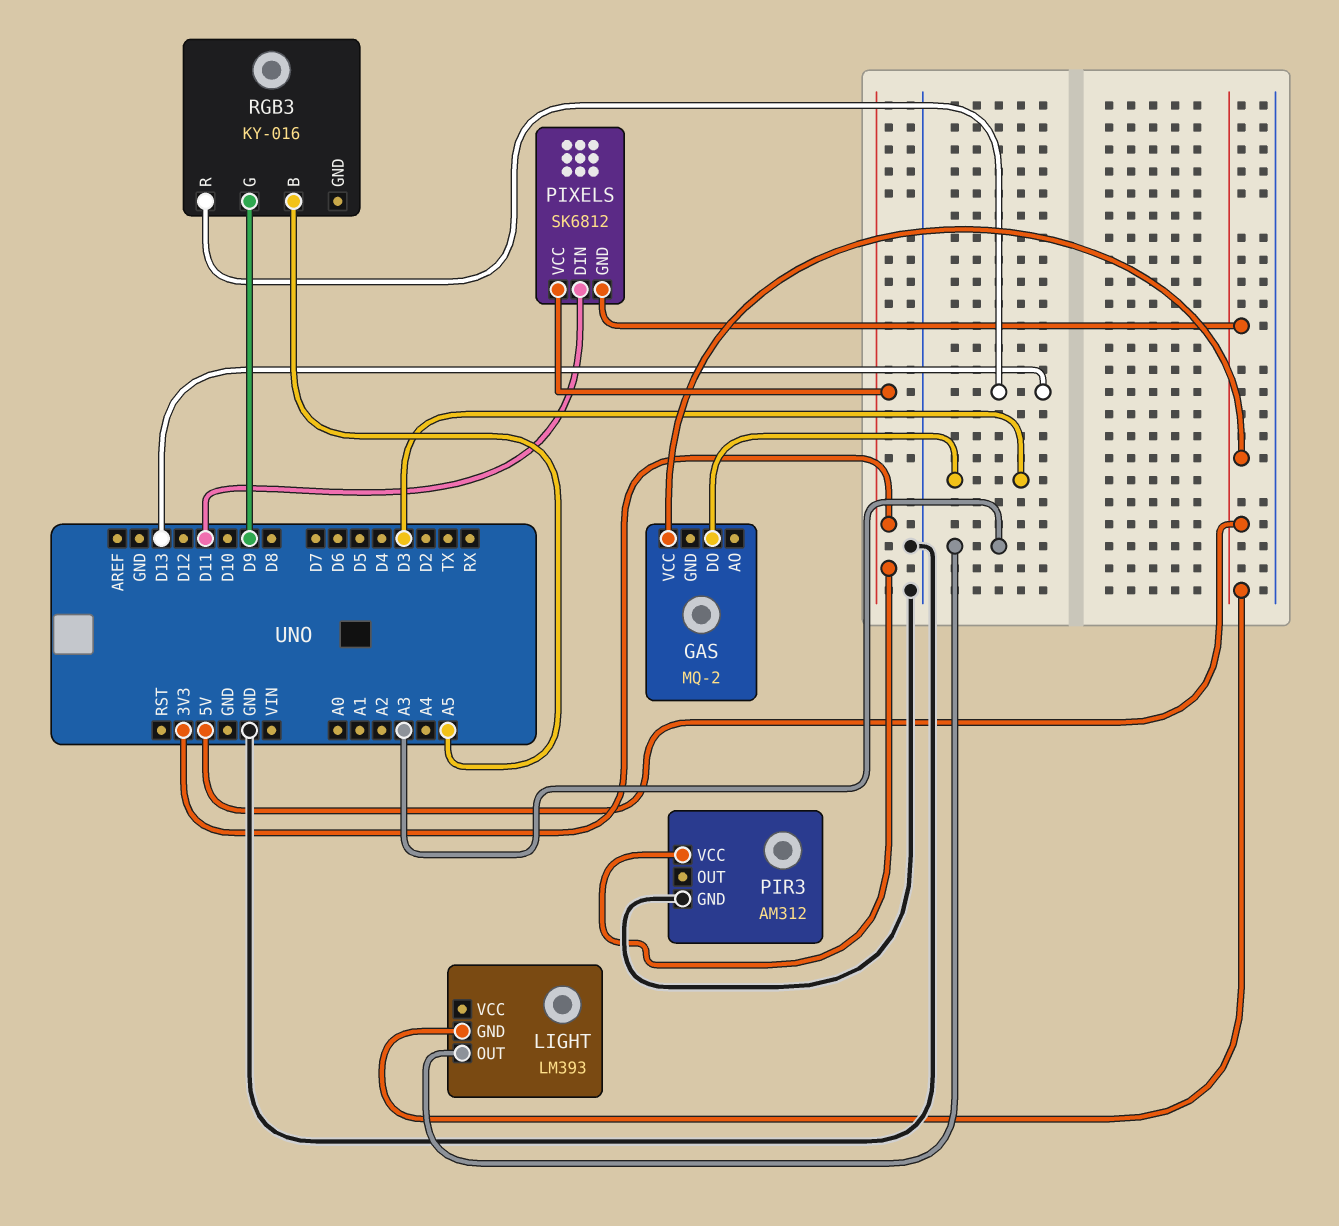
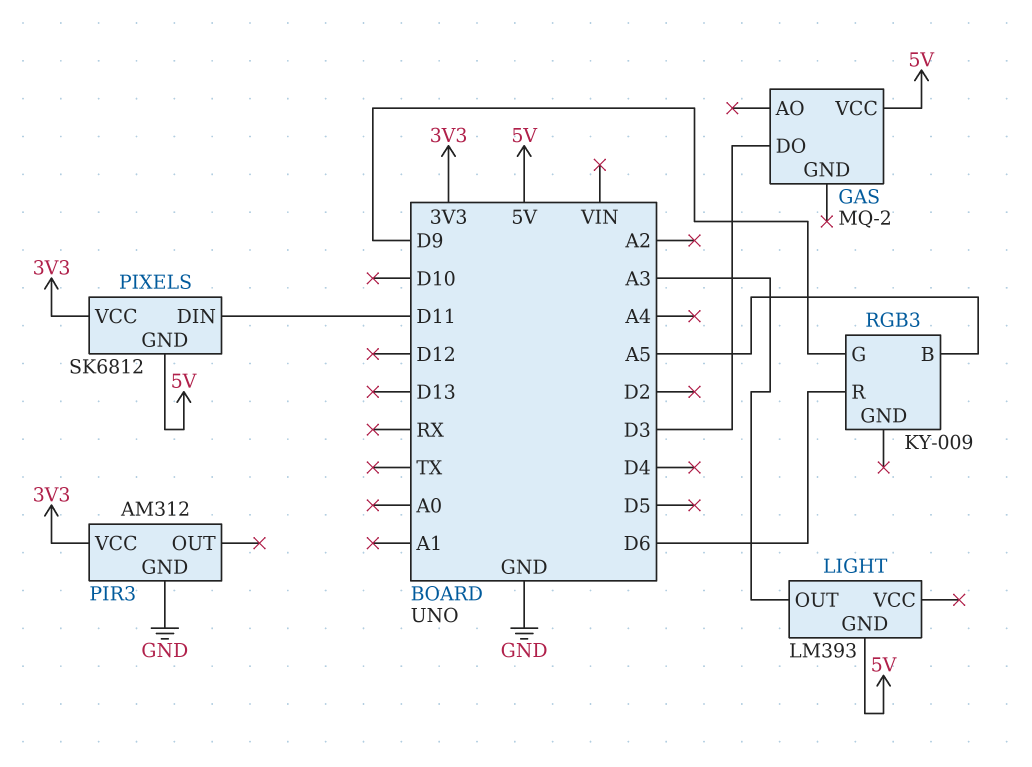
RGB3: KY-016 -> KY-009
RGB3 pin R: D13 -> D6

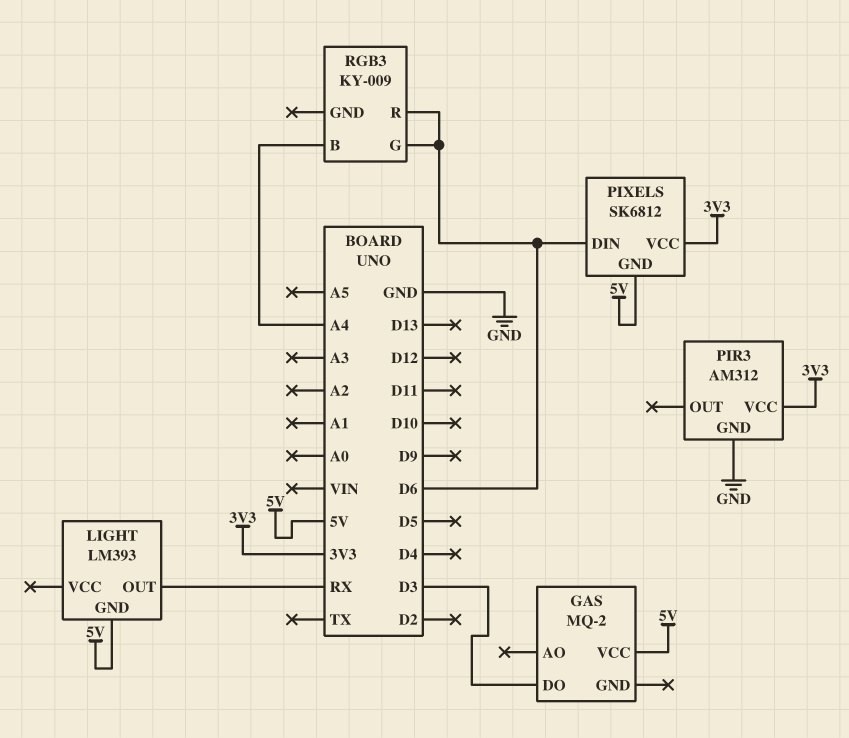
LIGHT pin OUT: A3 -> RX
PIXELS pin DIN: D11 -> D6
RGB3 pin B: A5 -> A4
RGB3 pin G: D9 -> D6

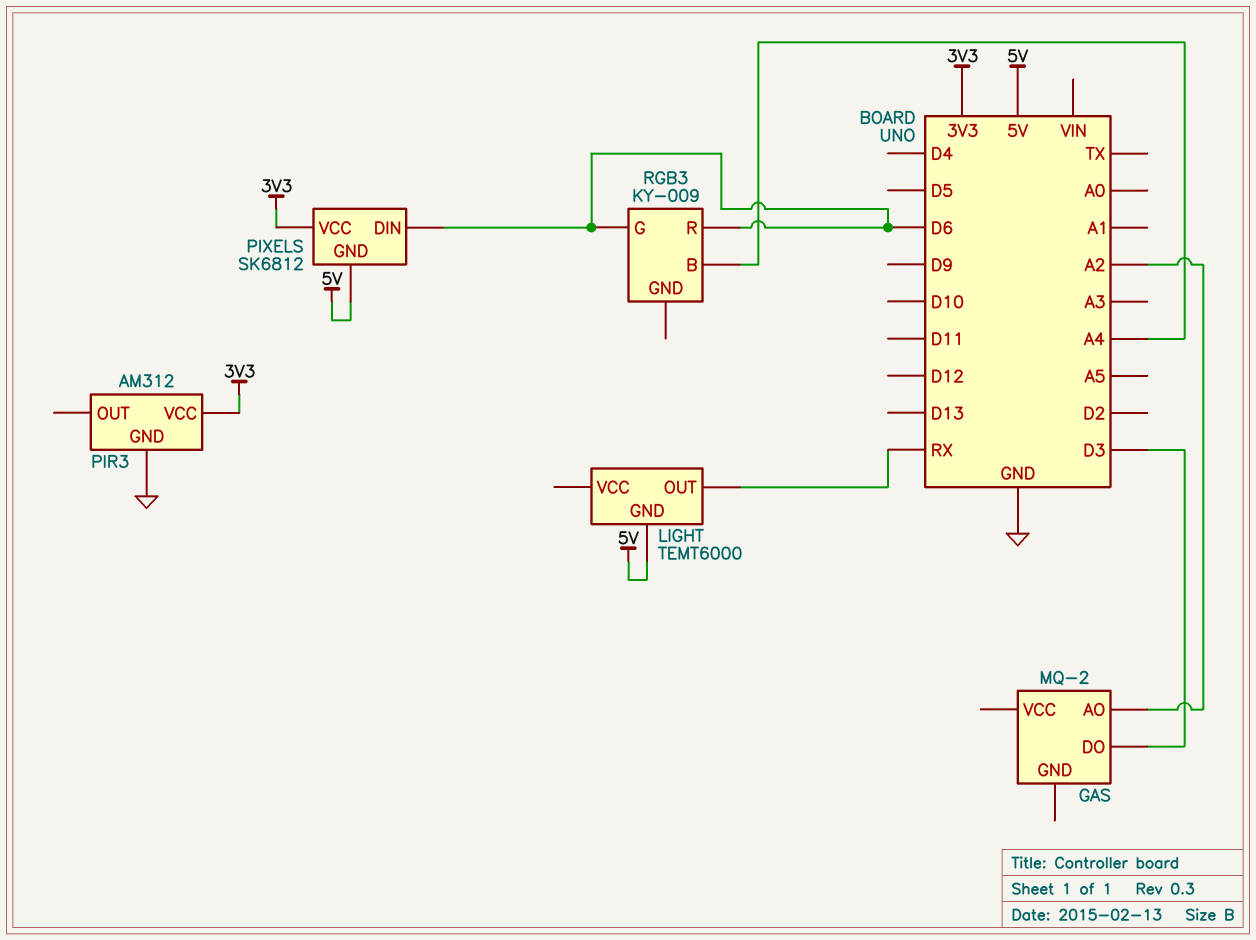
GAS pin AO: none -> A2
GAS pin VCC: 5V -> none
LIGHT: LM393 -> TEMT6000

